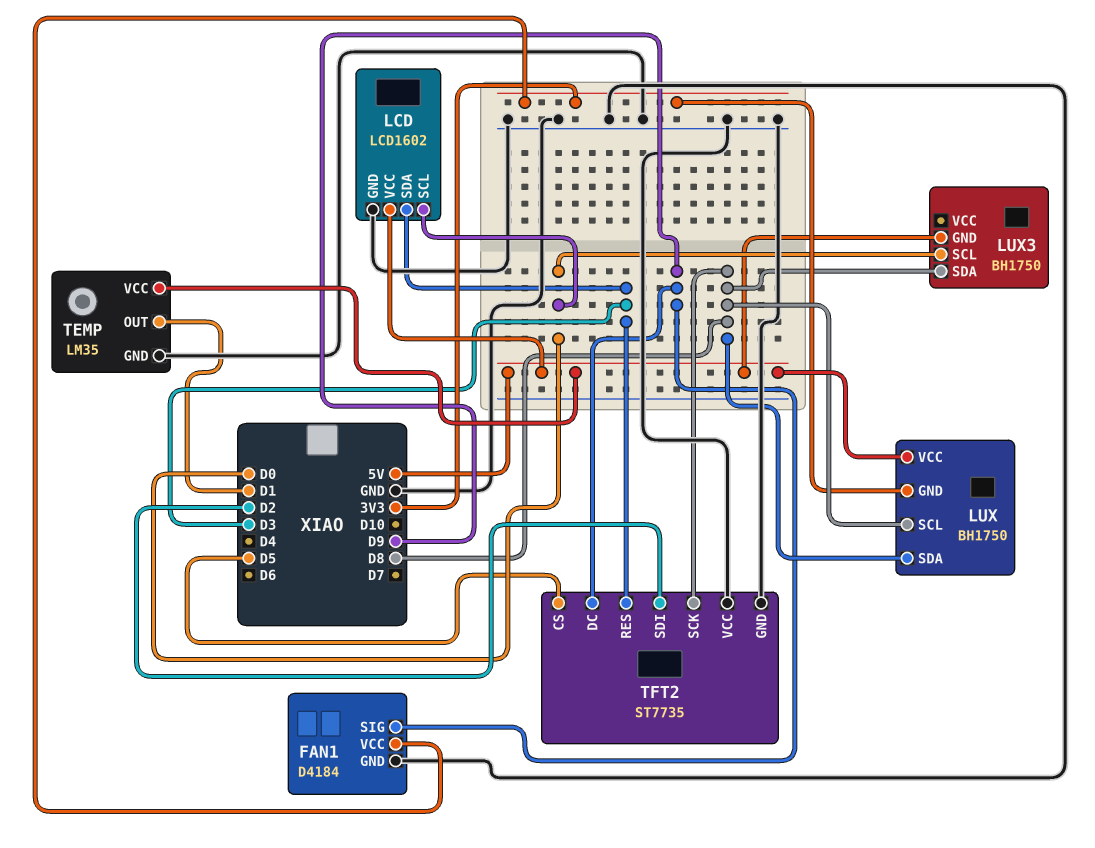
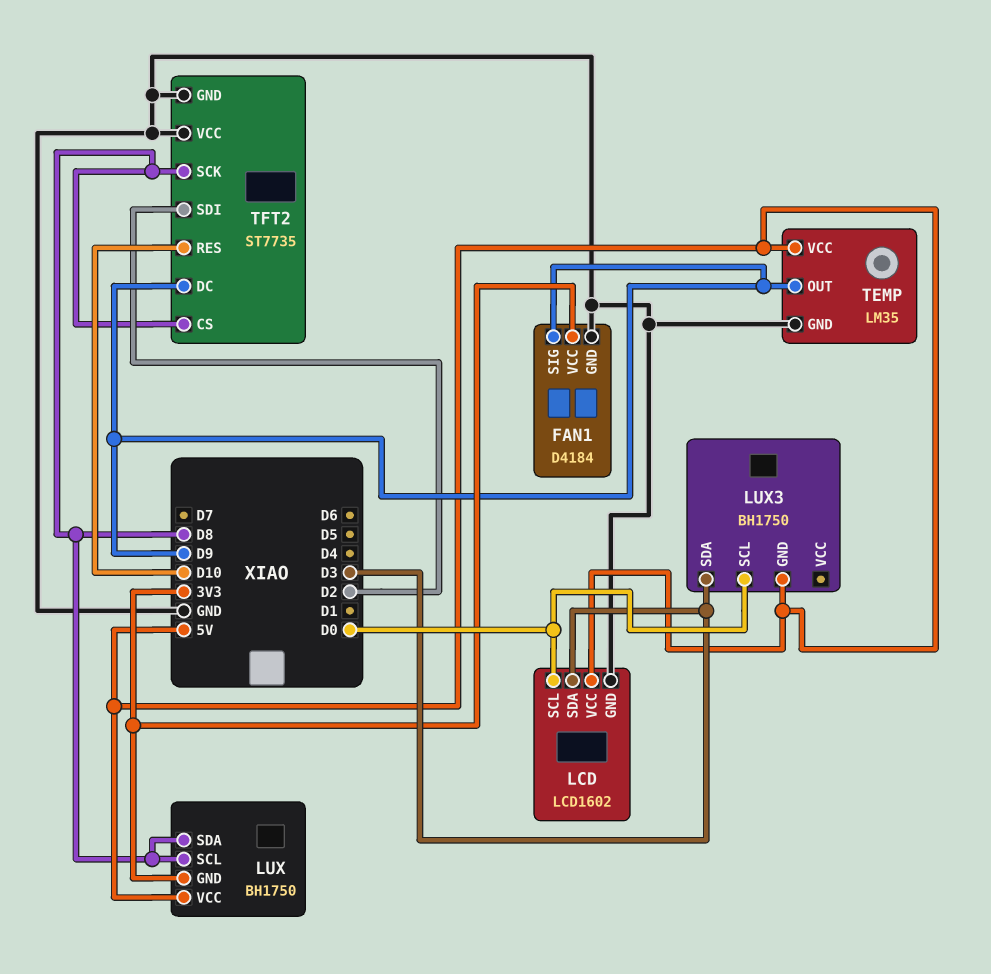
LUX3 pin SDA: D8 -> D3
TEMP pin OUT: D1 -> D9
TFT2 pin CS: D5 -> D8
TFT2 pin RES: D3 -> D10

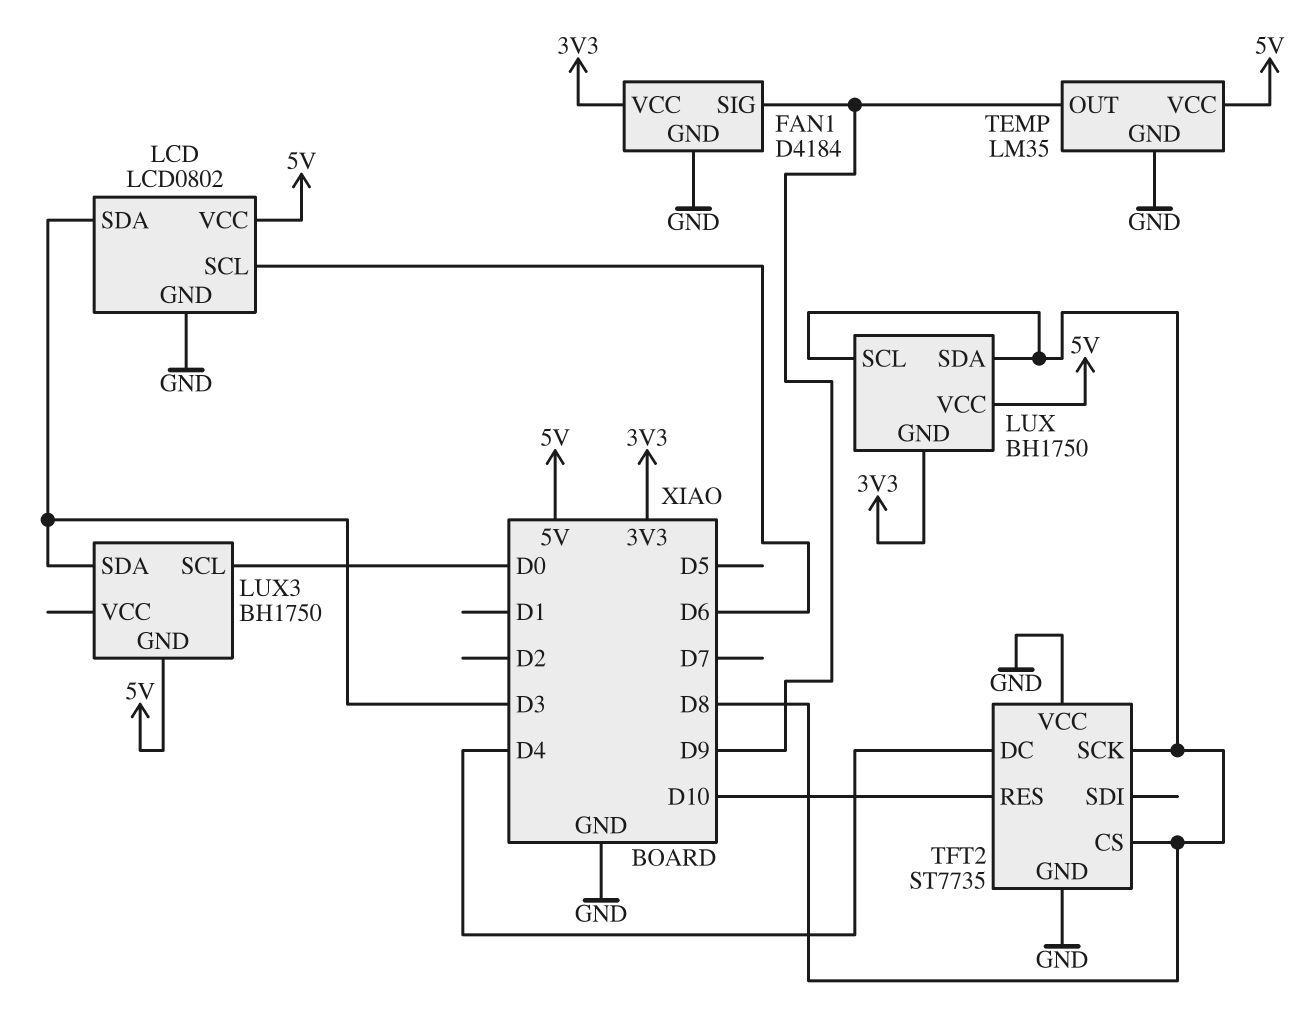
LCD: LCD1602 -> LCD0802
LCD pin SCL: D0 -> D6
TFT2 pin DC: D9 -> D4
TFT2 pin SDI: D2 -> none

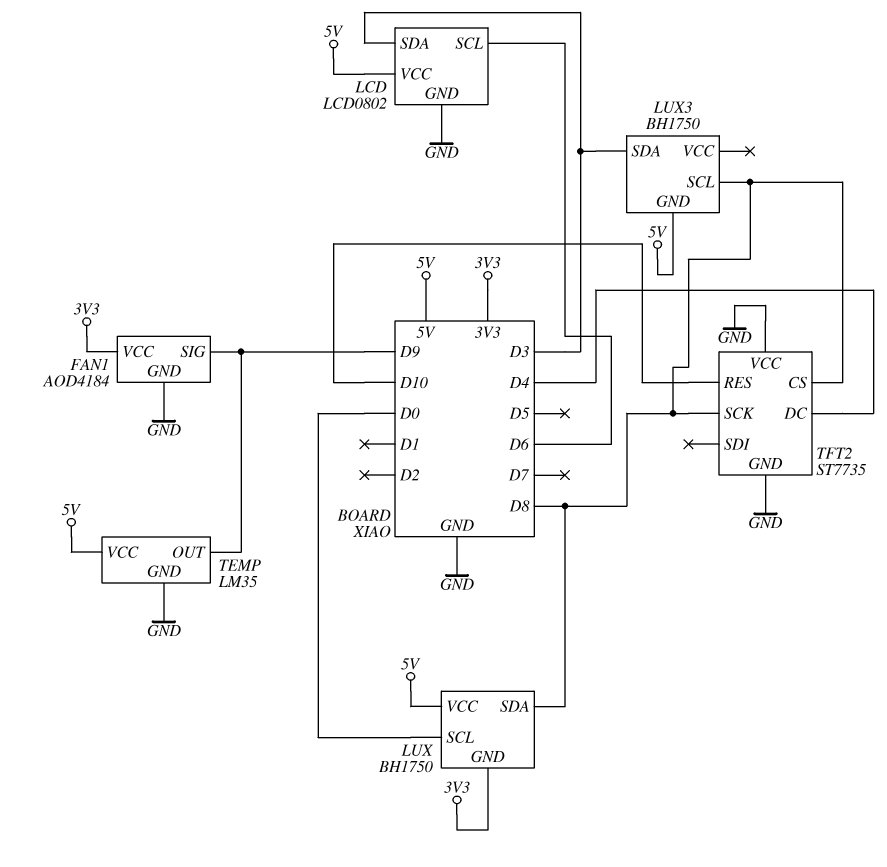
FAN1: D4184 -> AOD4184
LUX pin SCL: D8 -> D0
LUX3 pin SCL: D0 -> D8

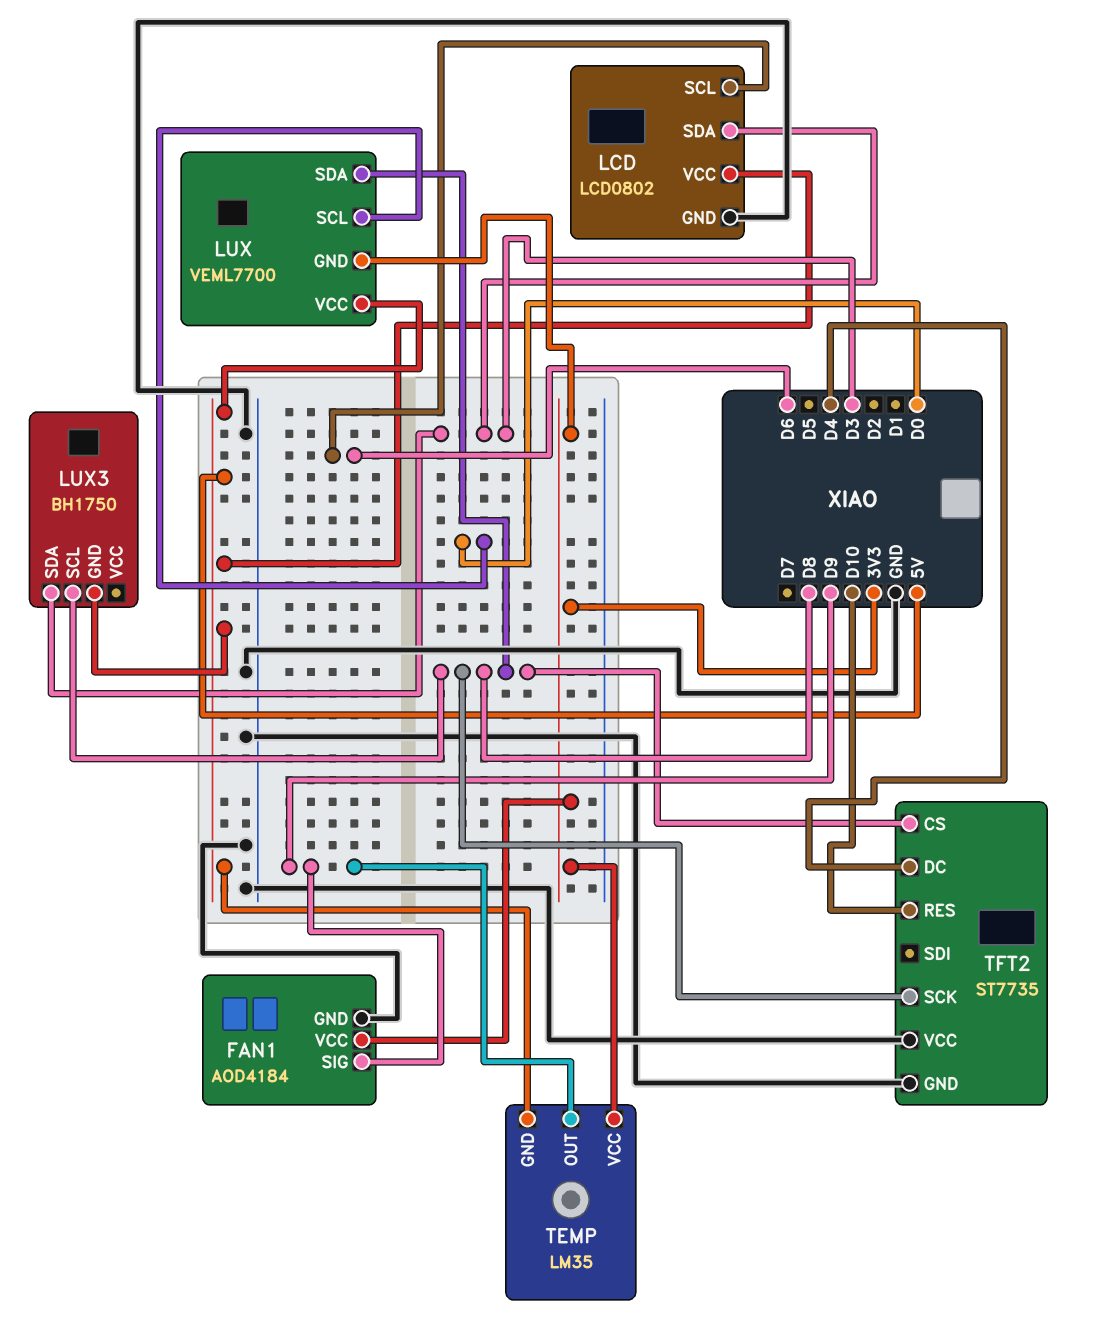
LUX: BH1750 -> VEML7700
TEMP pin GND: GND -> 5V
TEMP pin VCC: 5V -> 3V3

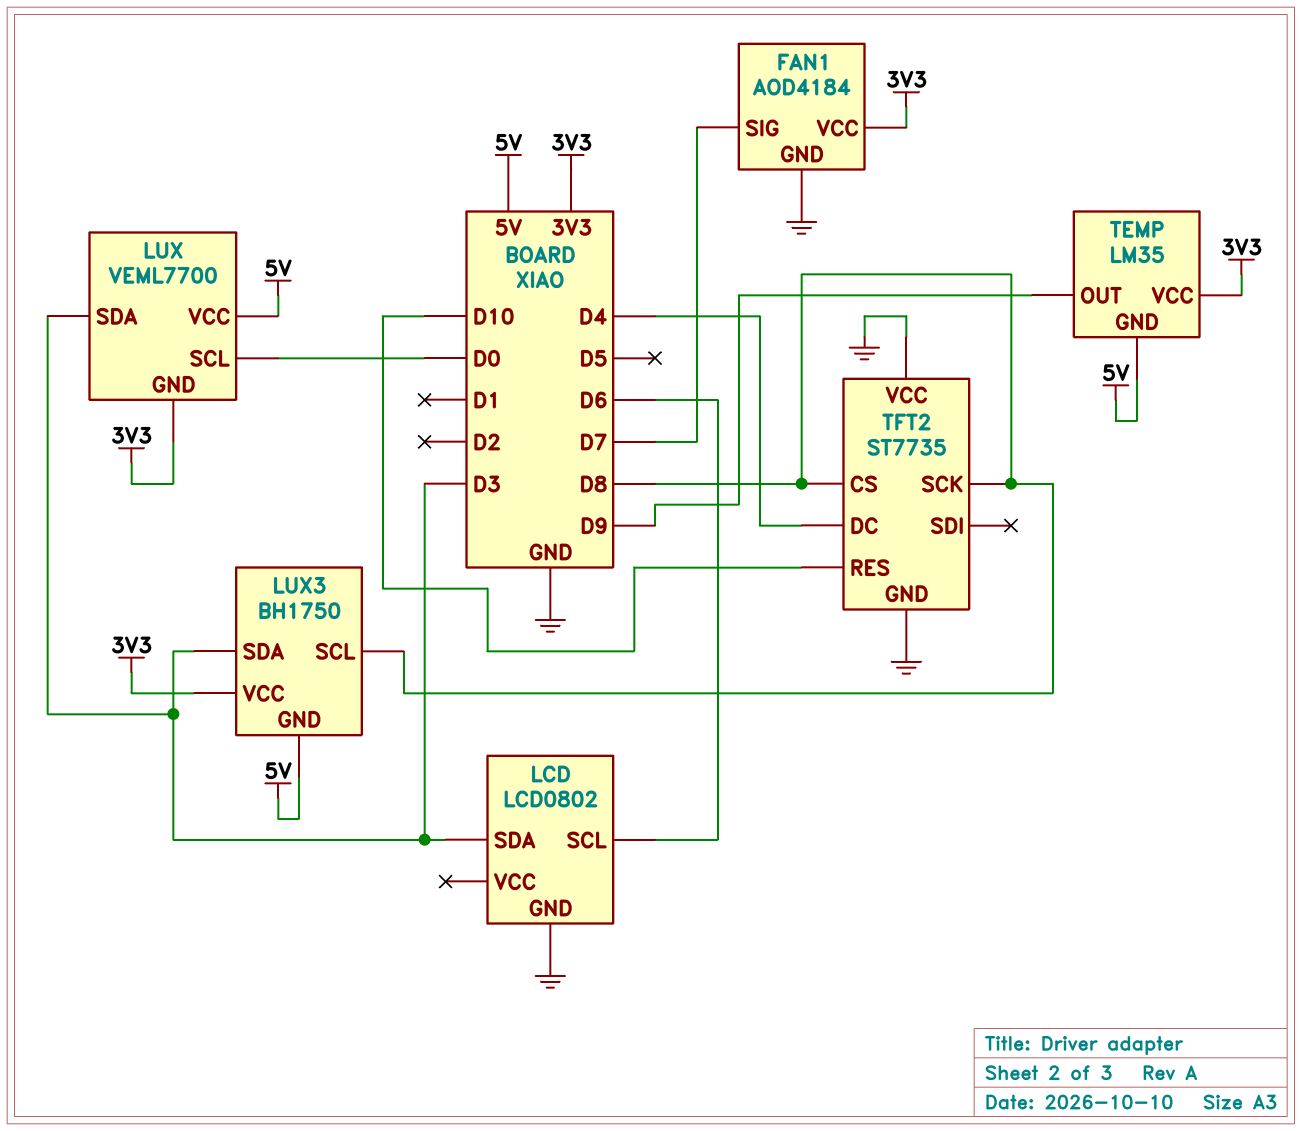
FAN1 pin SIG: D9 -> D7
LCD pin VCC: 5V -> none
LUX pin SDA: D8 -> D3
LUX3 pin VCC: none -> 3V3

